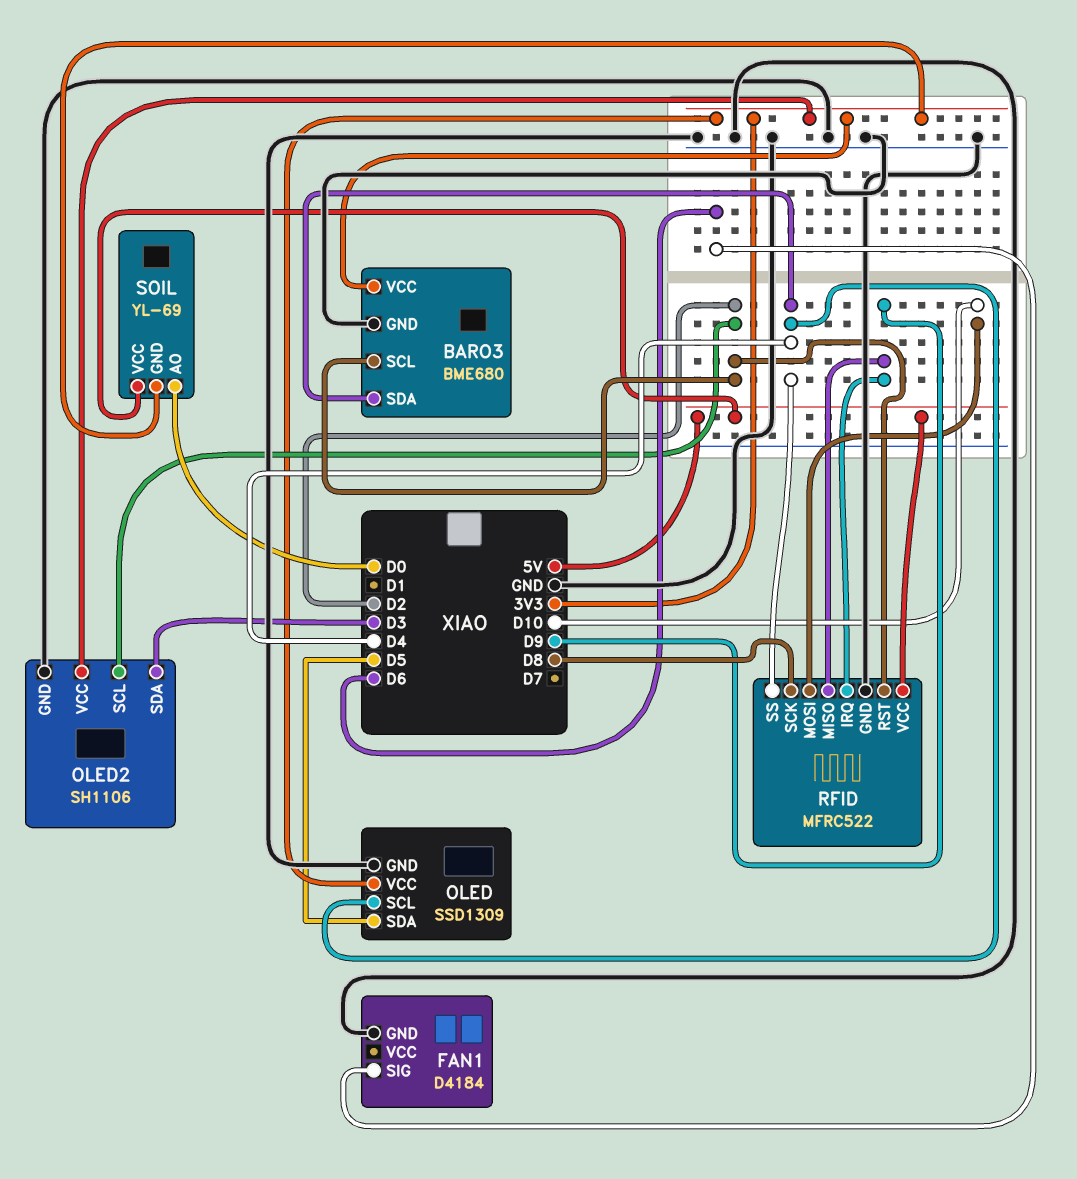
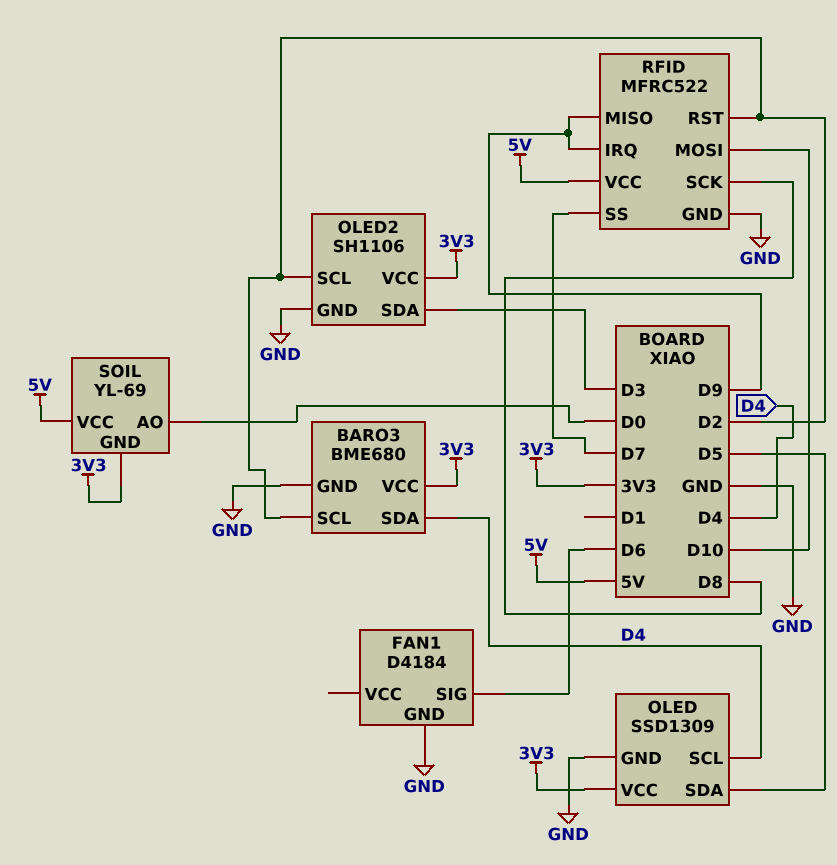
RFID pin SS: D4 -> D7

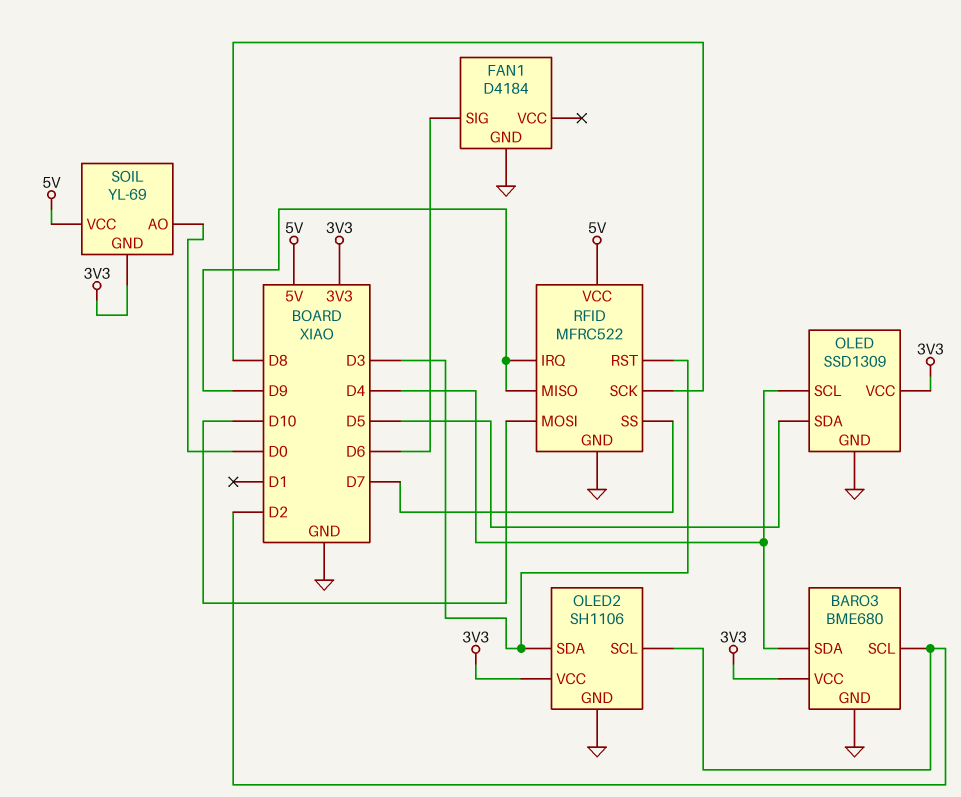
RFID pin RST: D2 -> D3

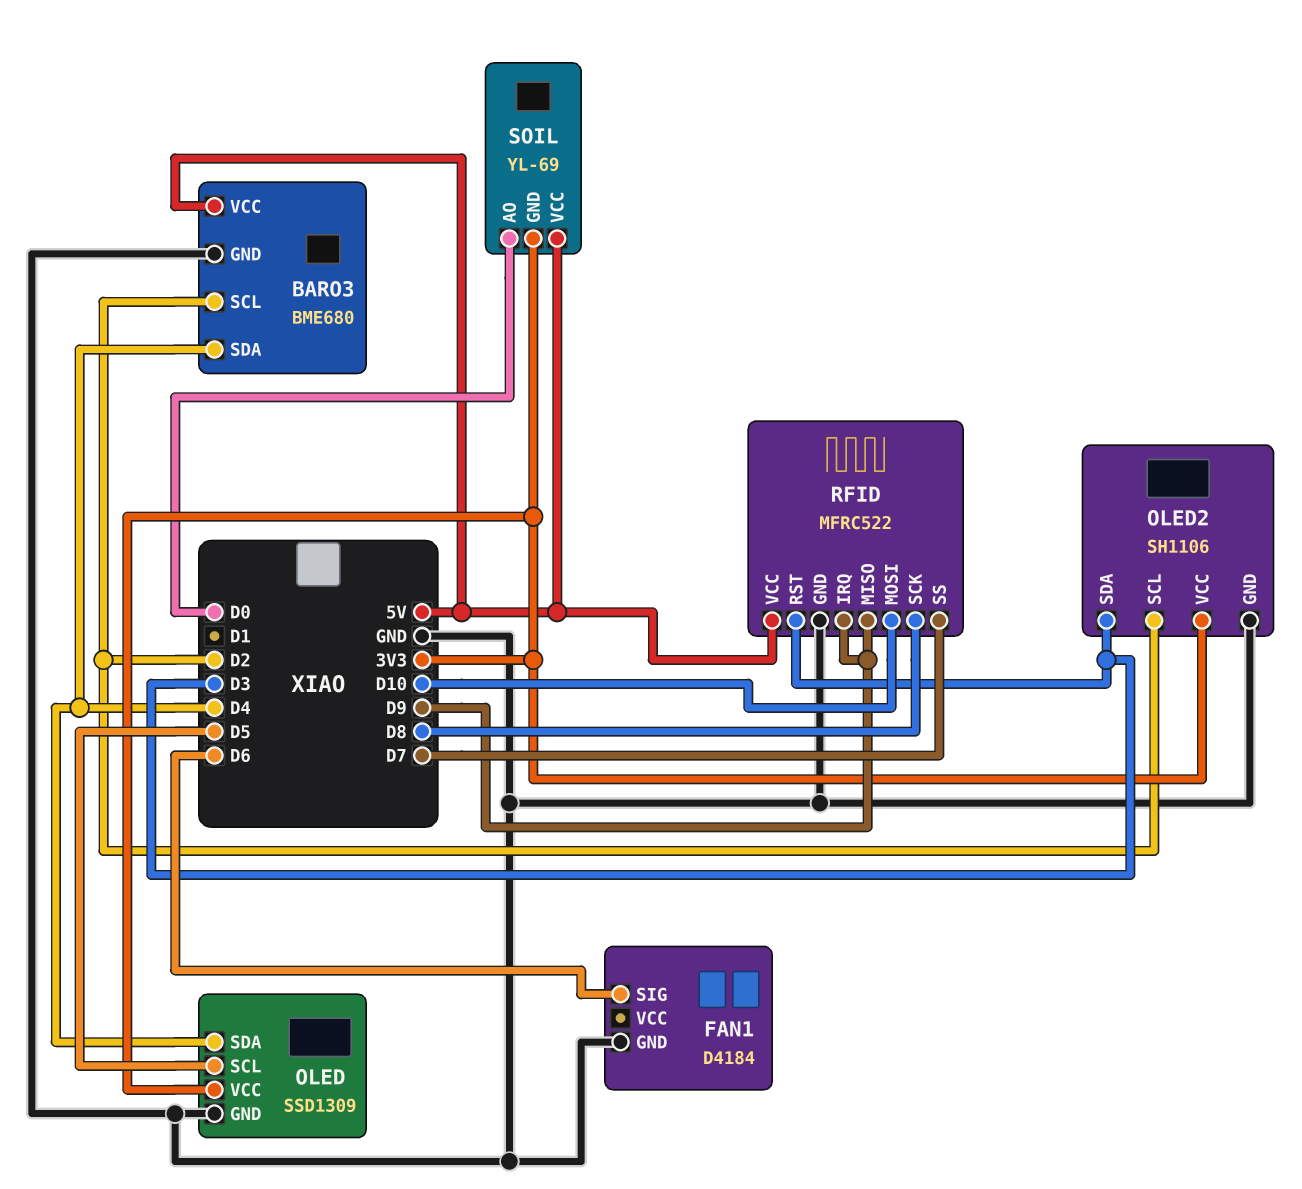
BARO3 pin VCC: 3V3 -> 5V
OLED pin SCL: D4 -> D5
OLED pin SDA: D5 -> D4

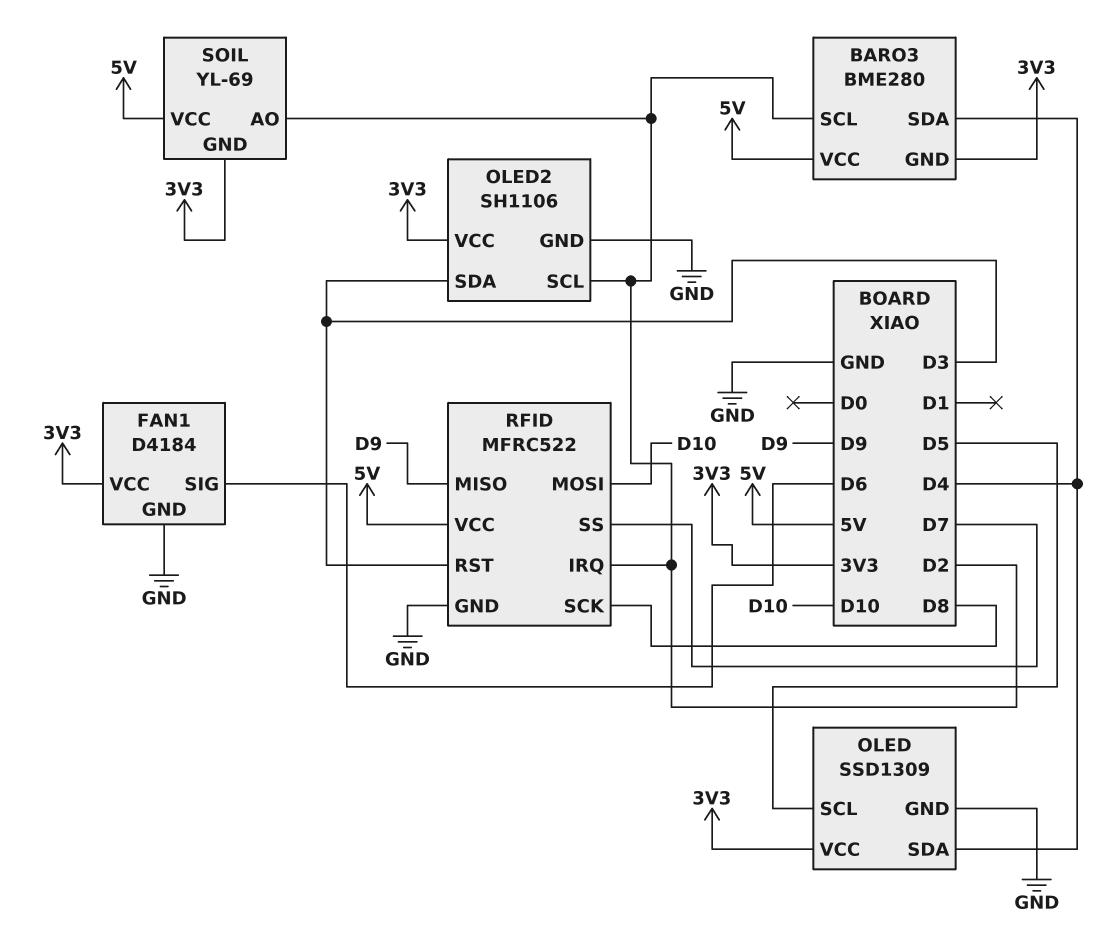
BARO3: BME680 -> BME280
BARO3 pin GND: GND -> 3V3
FAN1 pin VCC: none -> 3V3
RFID pin IRQ: D9 -> D2
SOIL pin AO: D0 -> D2

